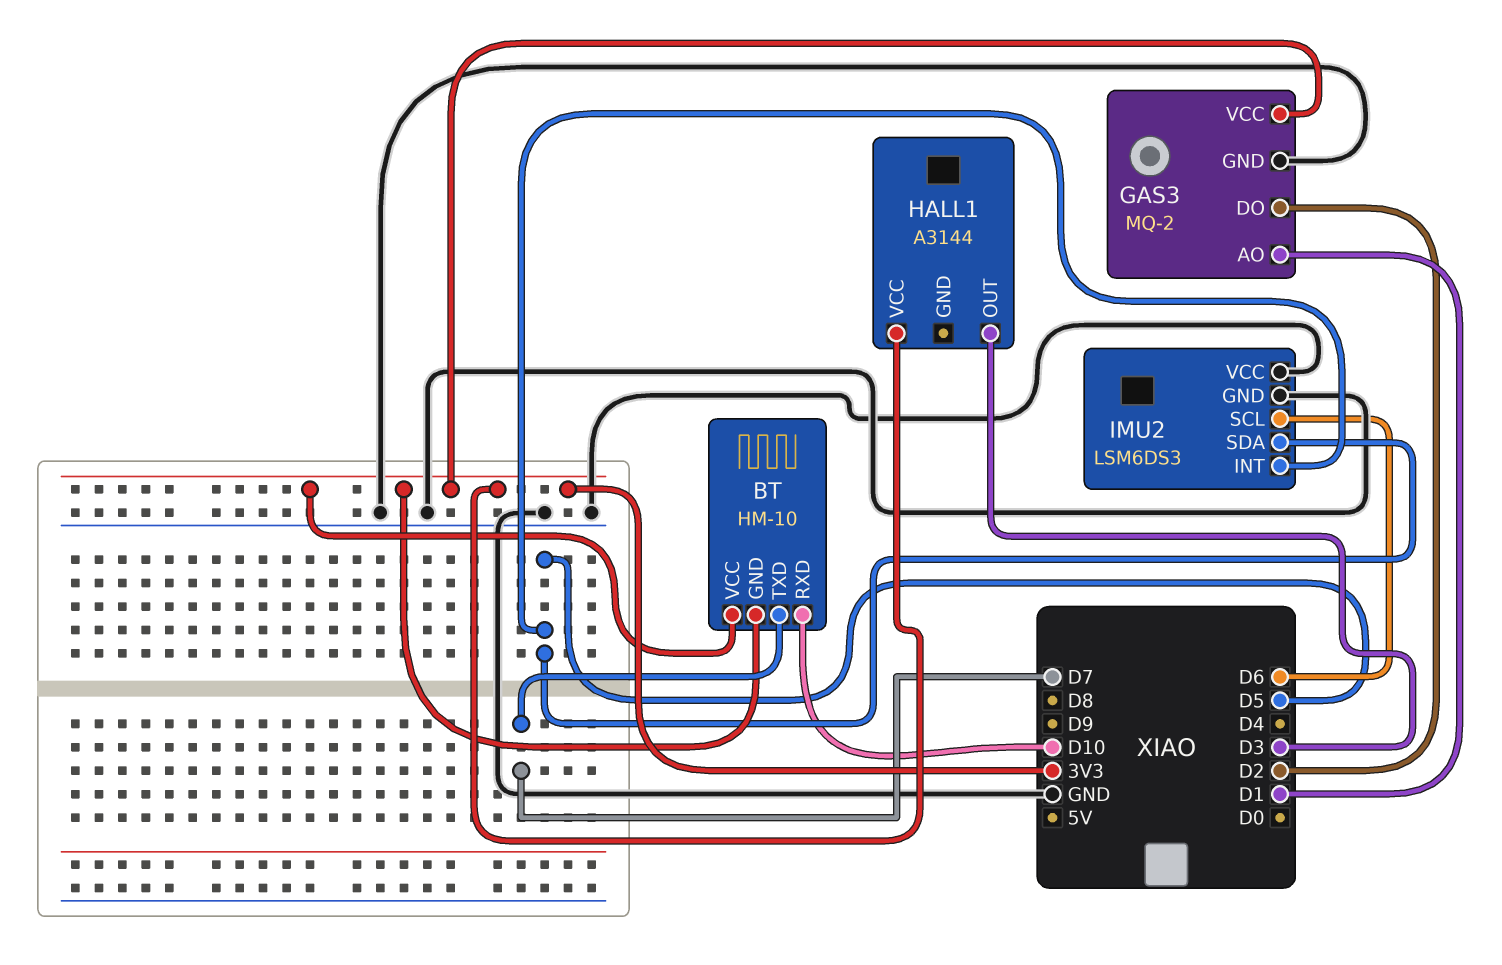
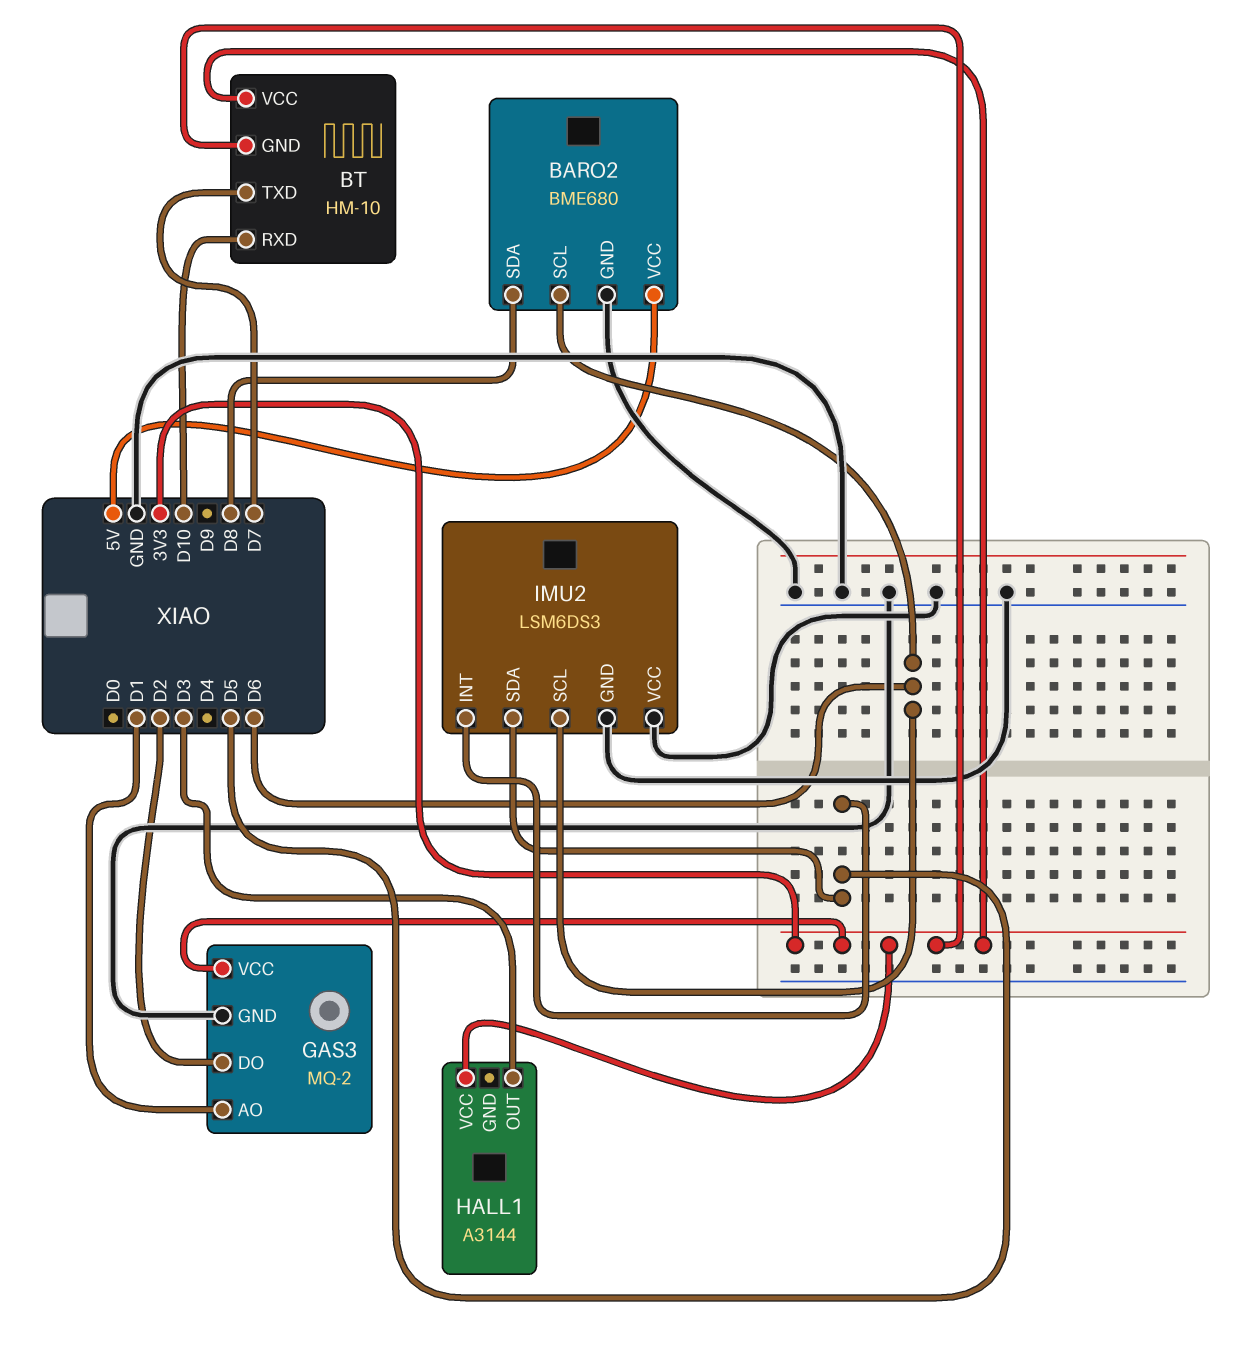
BARO2: none -> BME680
BARO2 pin GND: none -> GND
BARO2 pin SCL: none -> D6
BARO2 pin SDA: none -> D8
BARO2 pin VCC: none -> 5V

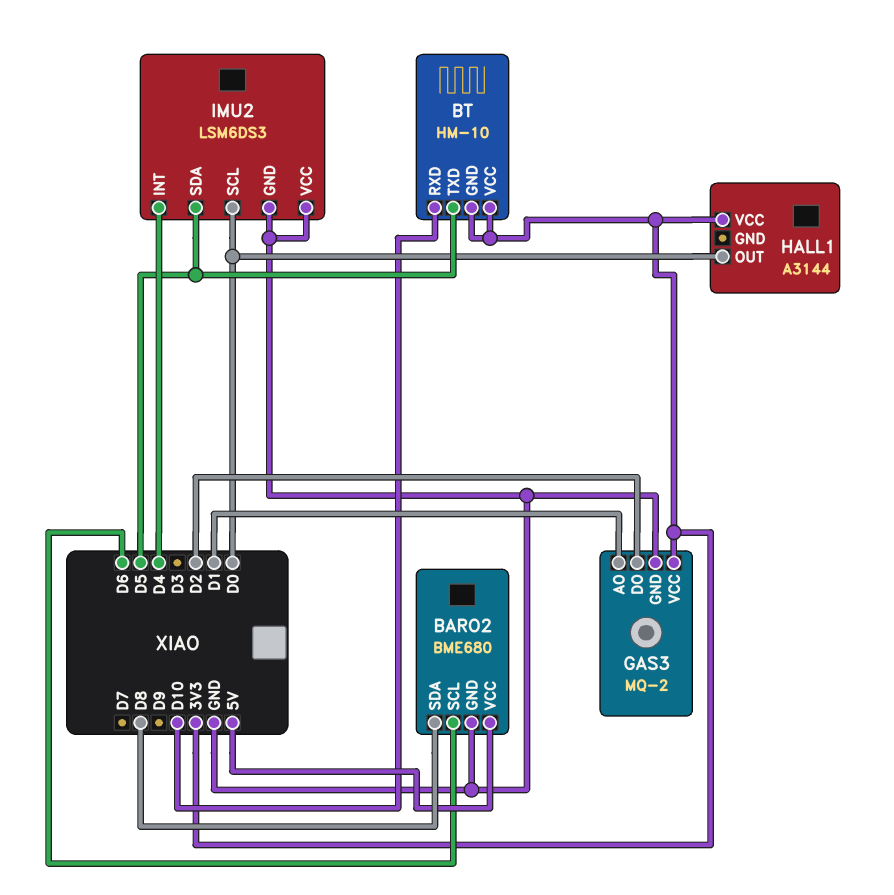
BT pin TXD: D7 -> D5
HALL1 pin OUT: D3 -> D0
IMU2 pin INT: D5 -> D4
IMU2 pin SCL: D6 -> D0

